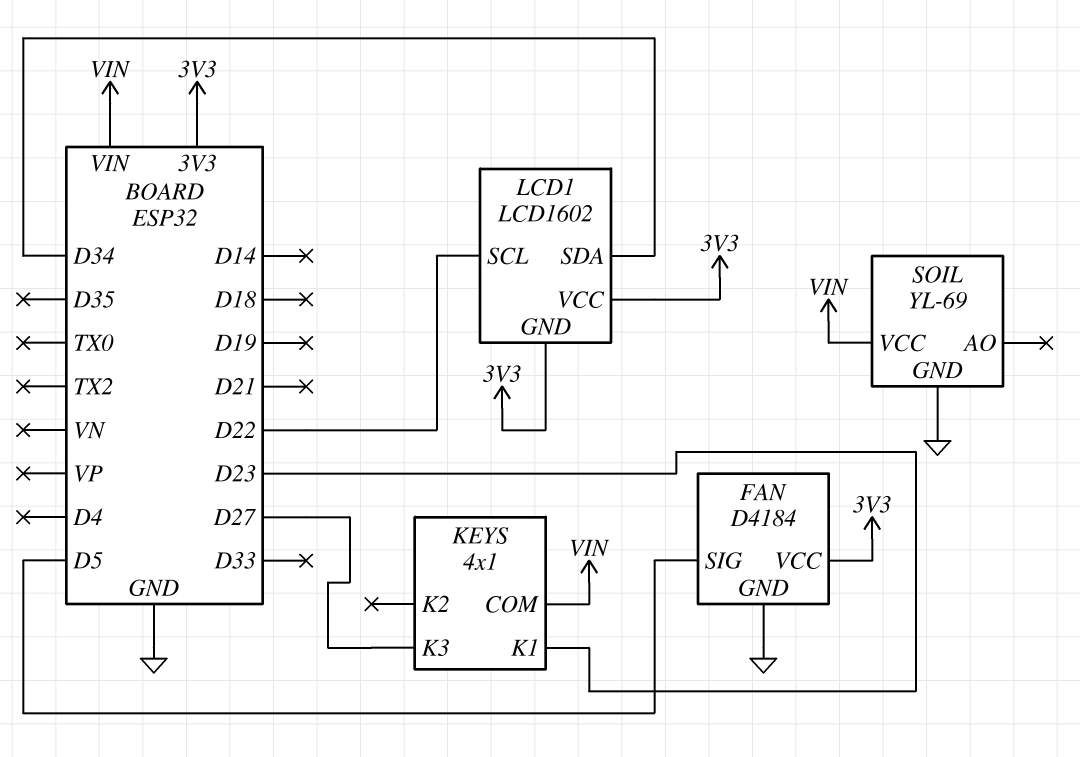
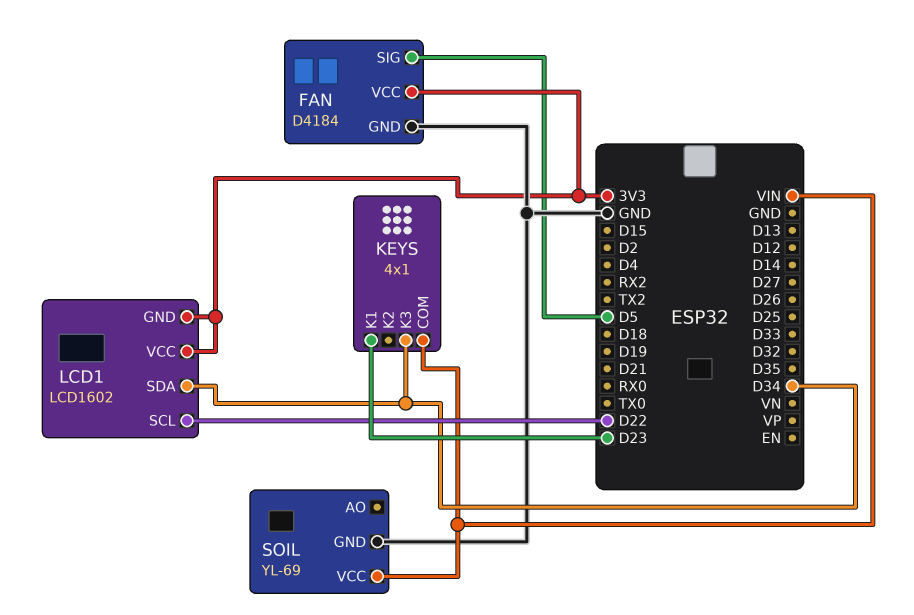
KEYS pin K3: D27 -> D34

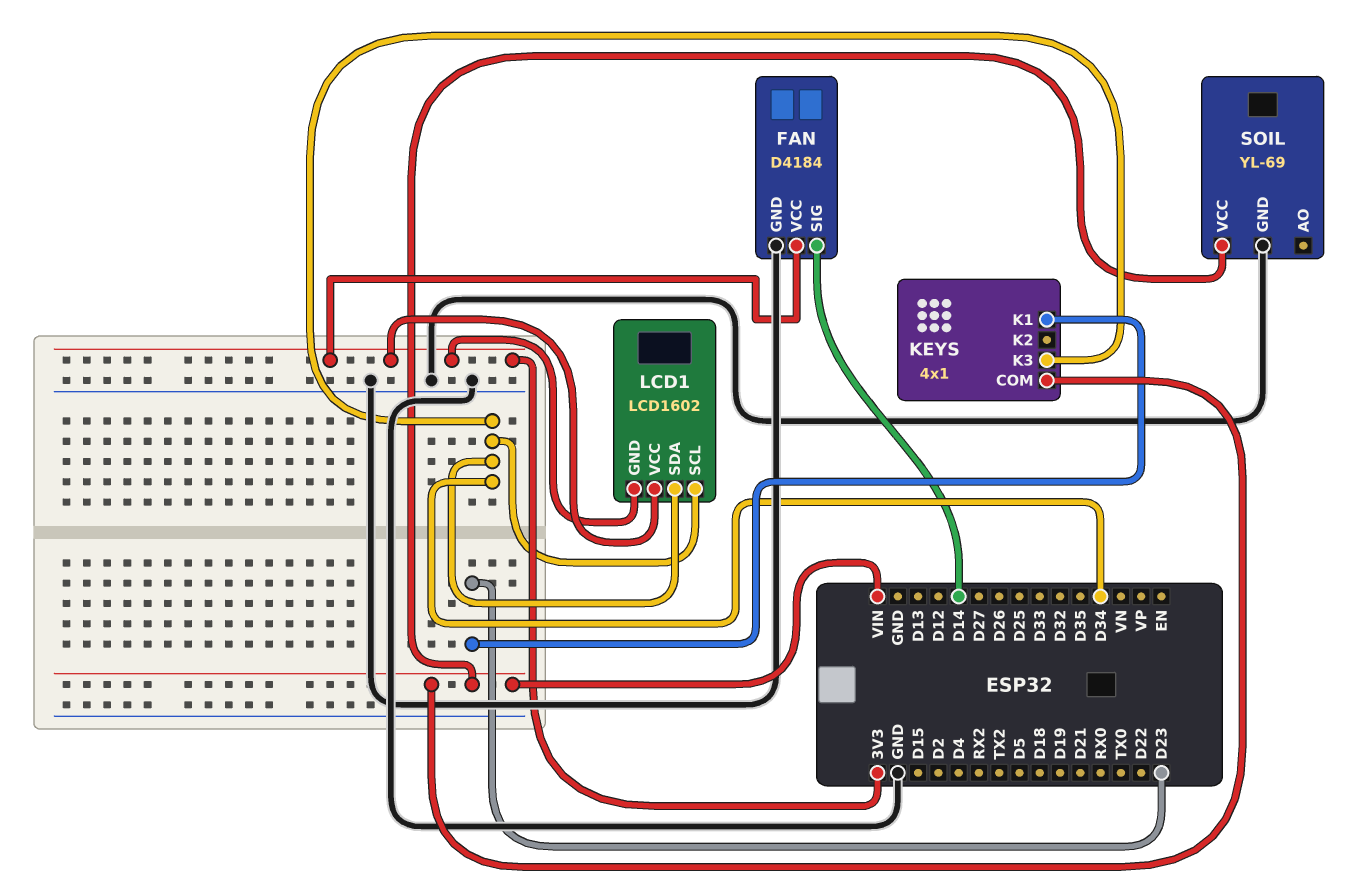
FAN pin SIG: D5 -> D14
LCD1 pin SCL: D22 -> D34

